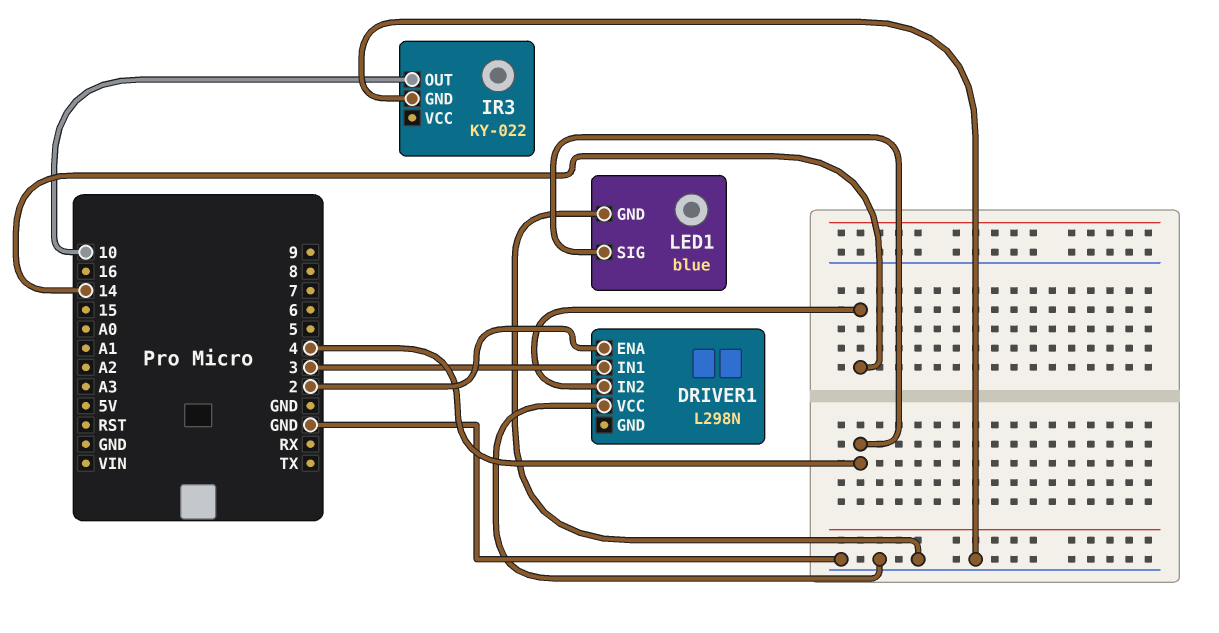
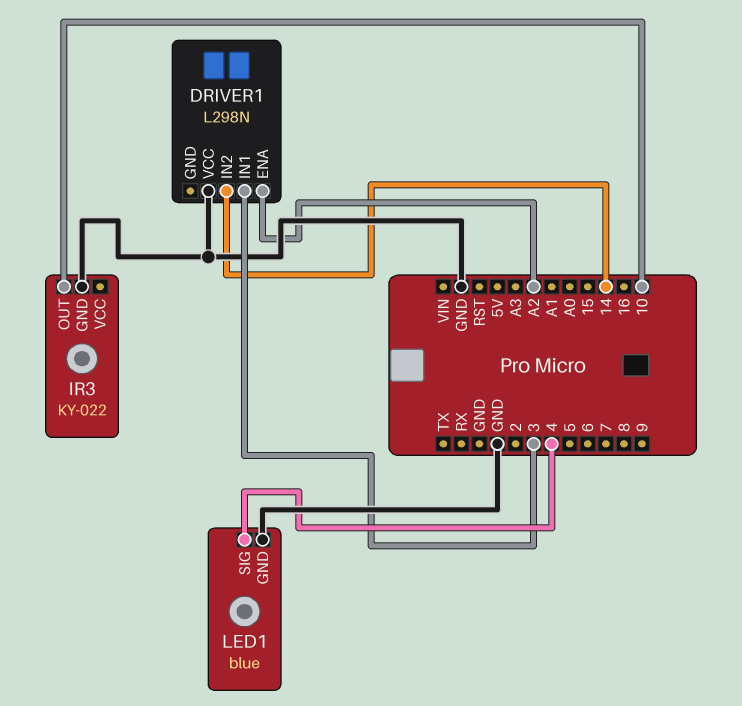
DRIVER1 pin ENA: 2 -> A2

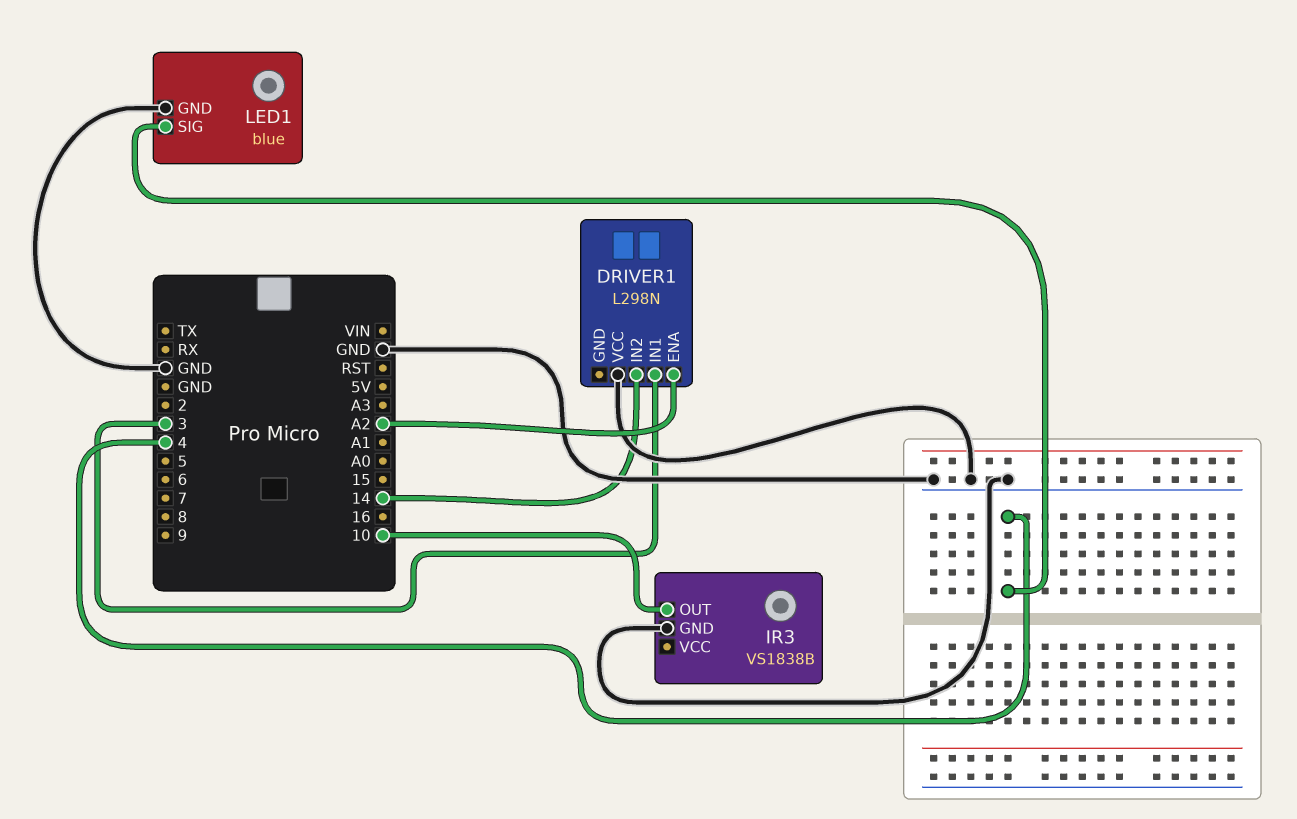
IR3: KY-022 -> VS1838B

